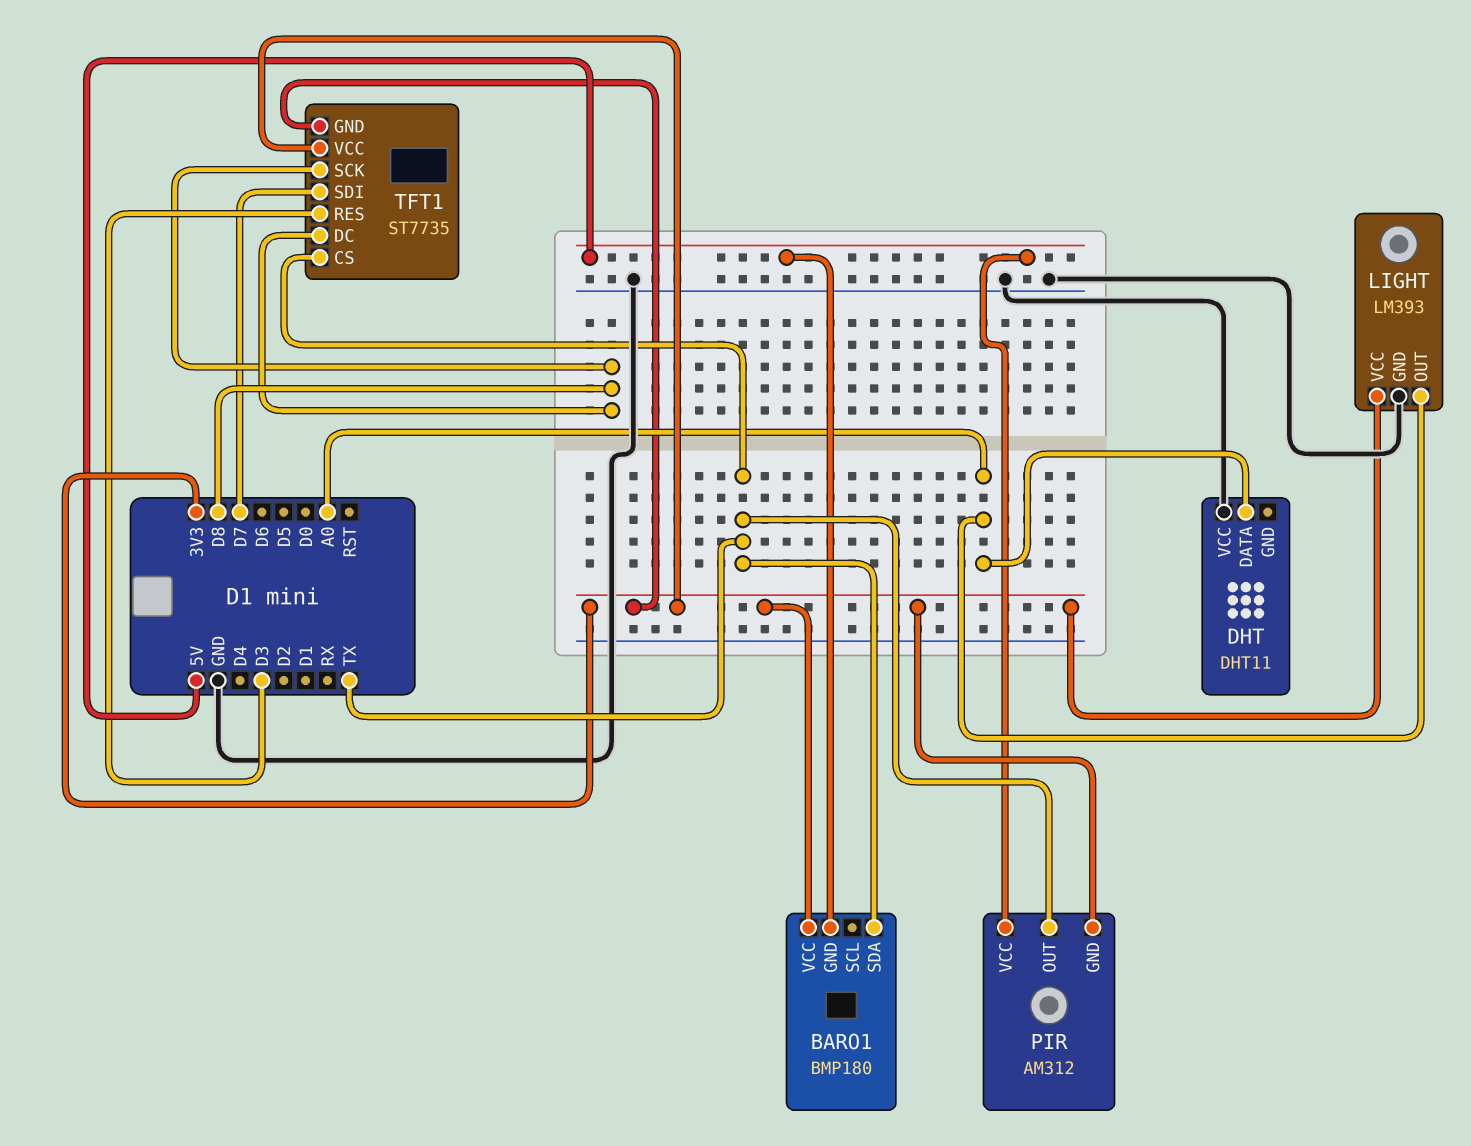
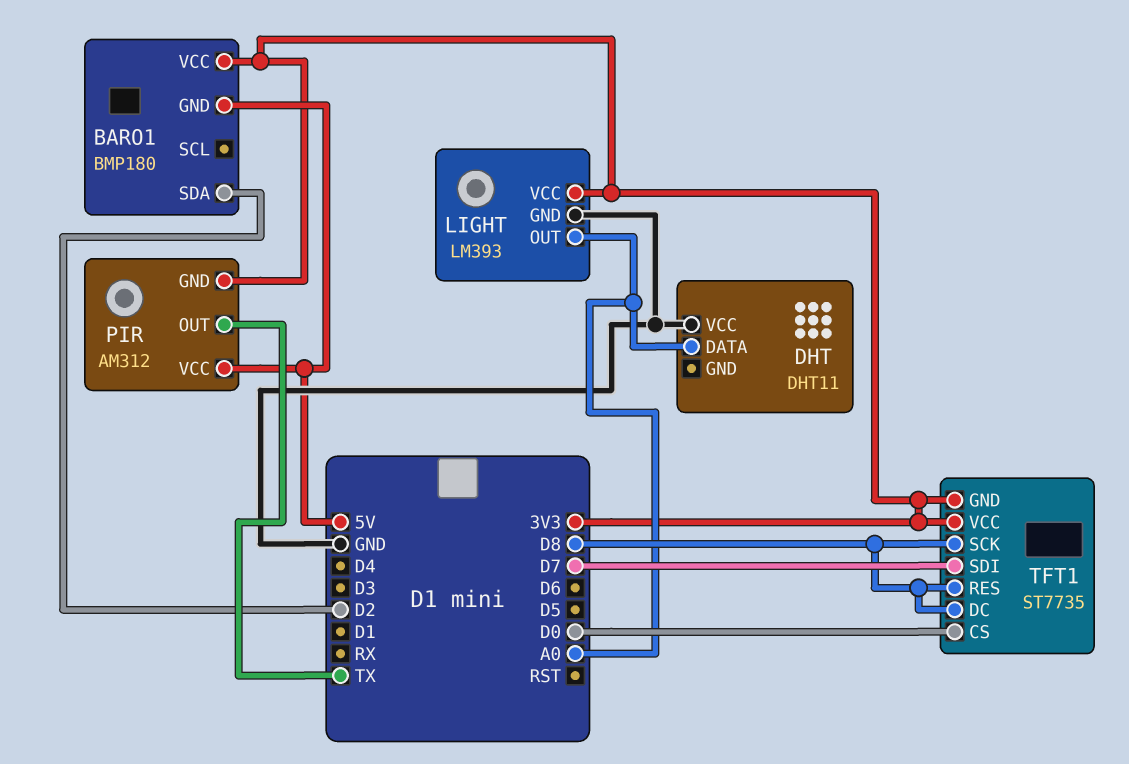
BARO1 pin SDA: TX -> D2
TFT1 pin CS: TX -> D0
TFT1 pin RES: D3 -> D8

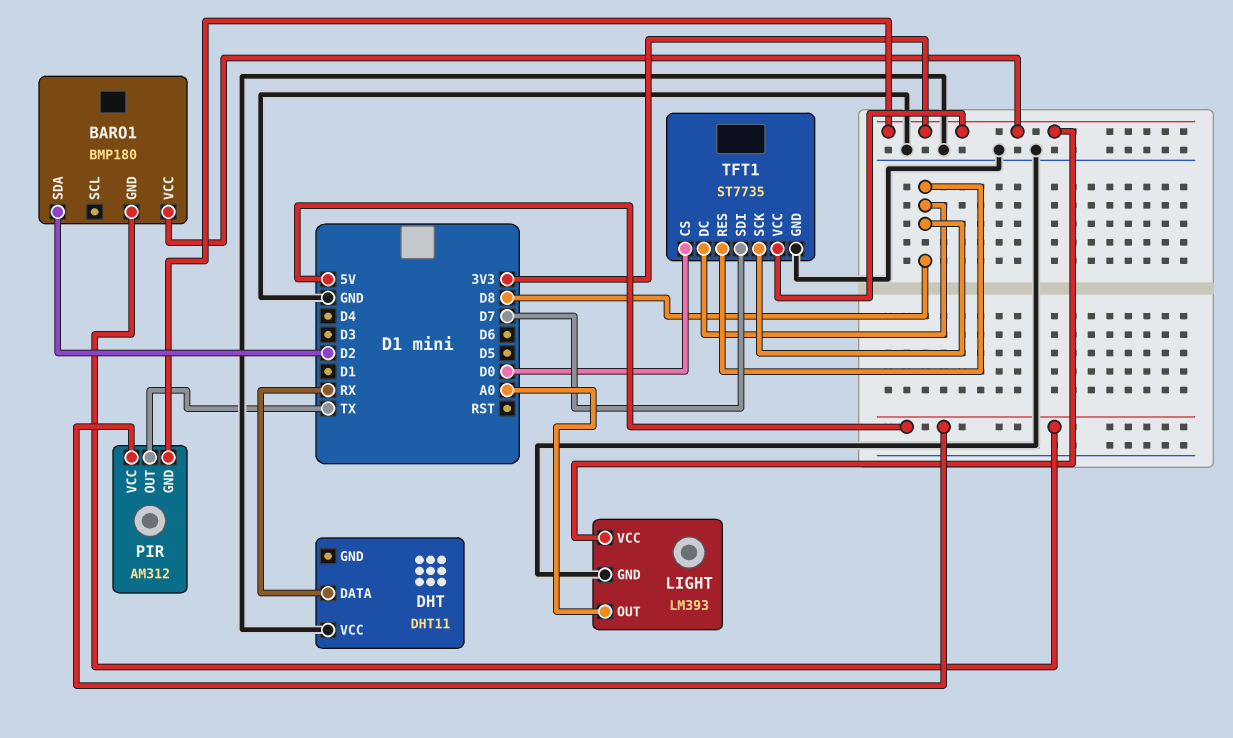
DHT pin DATA: A0 -> RX
TFT1 pin GND: 3V3 -> GND

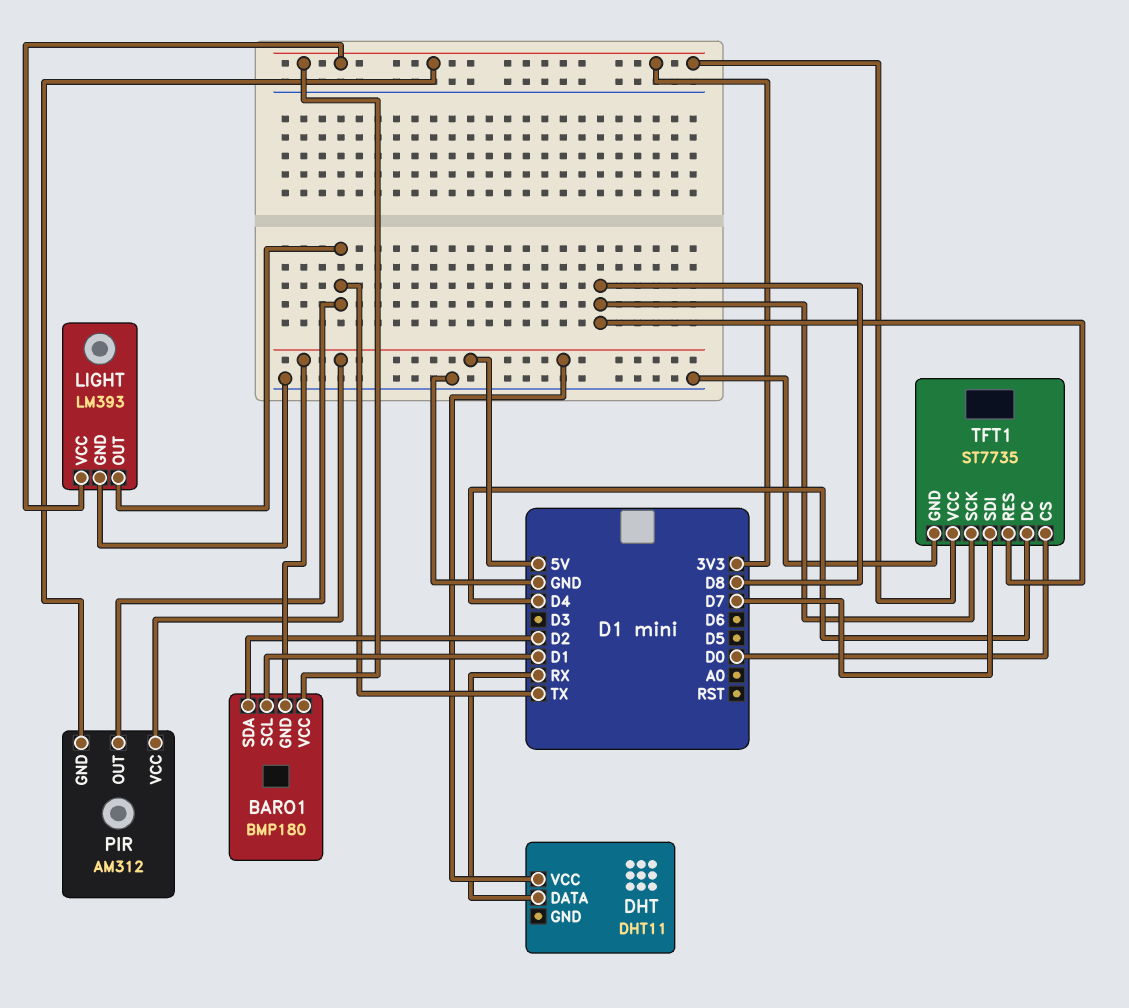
BARO1 pin SCL: none -> D1
DHT pin VCC: GND -> 5V
LIGHT pin OUT: A0 -> TX
TFT1 pin DC: D8 -> D4

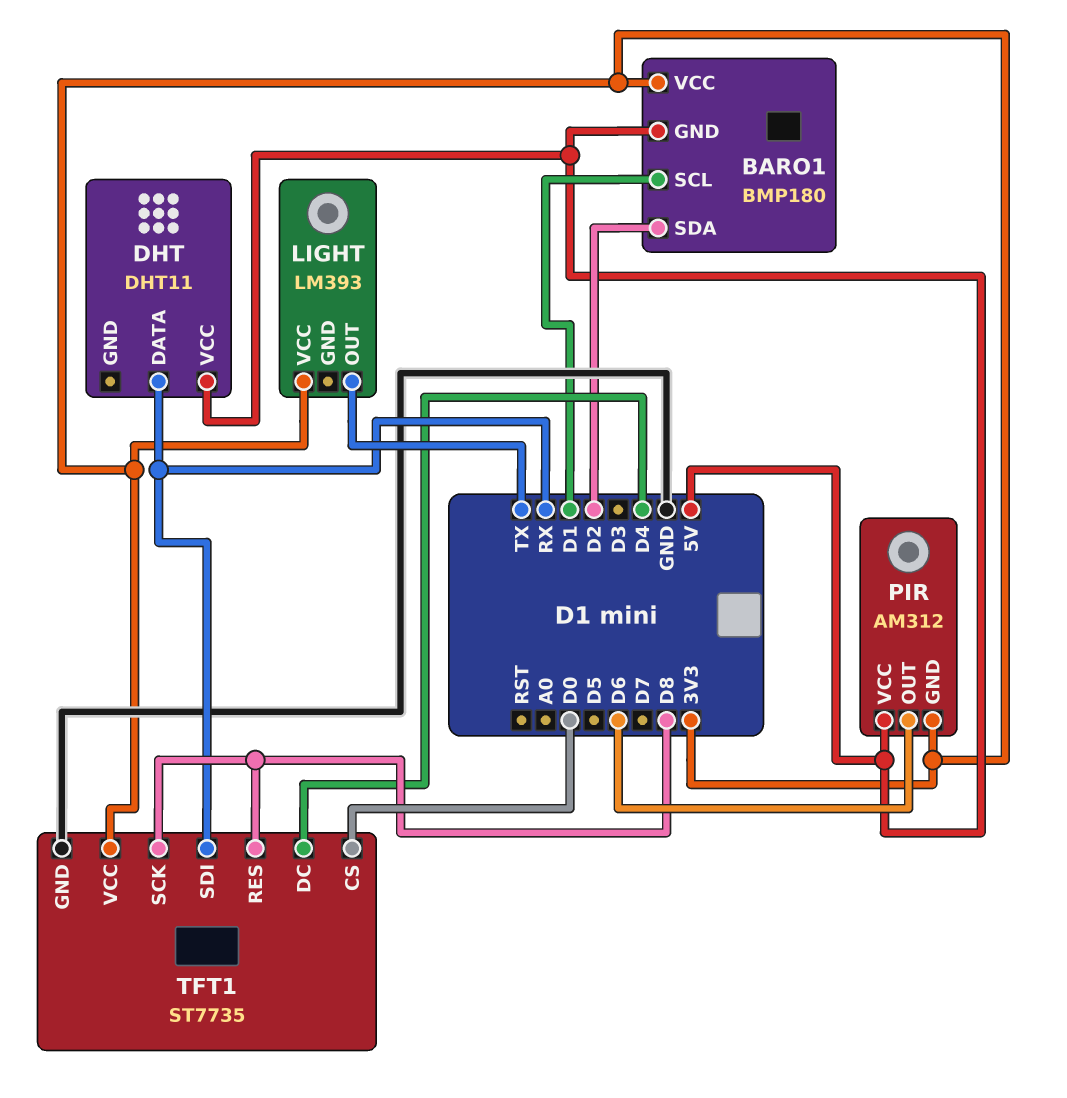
LIGHT pin GND: GND -> none
PIR pin OUT: TX -> D6
TFT1 pin SDI: D7 -> RX

